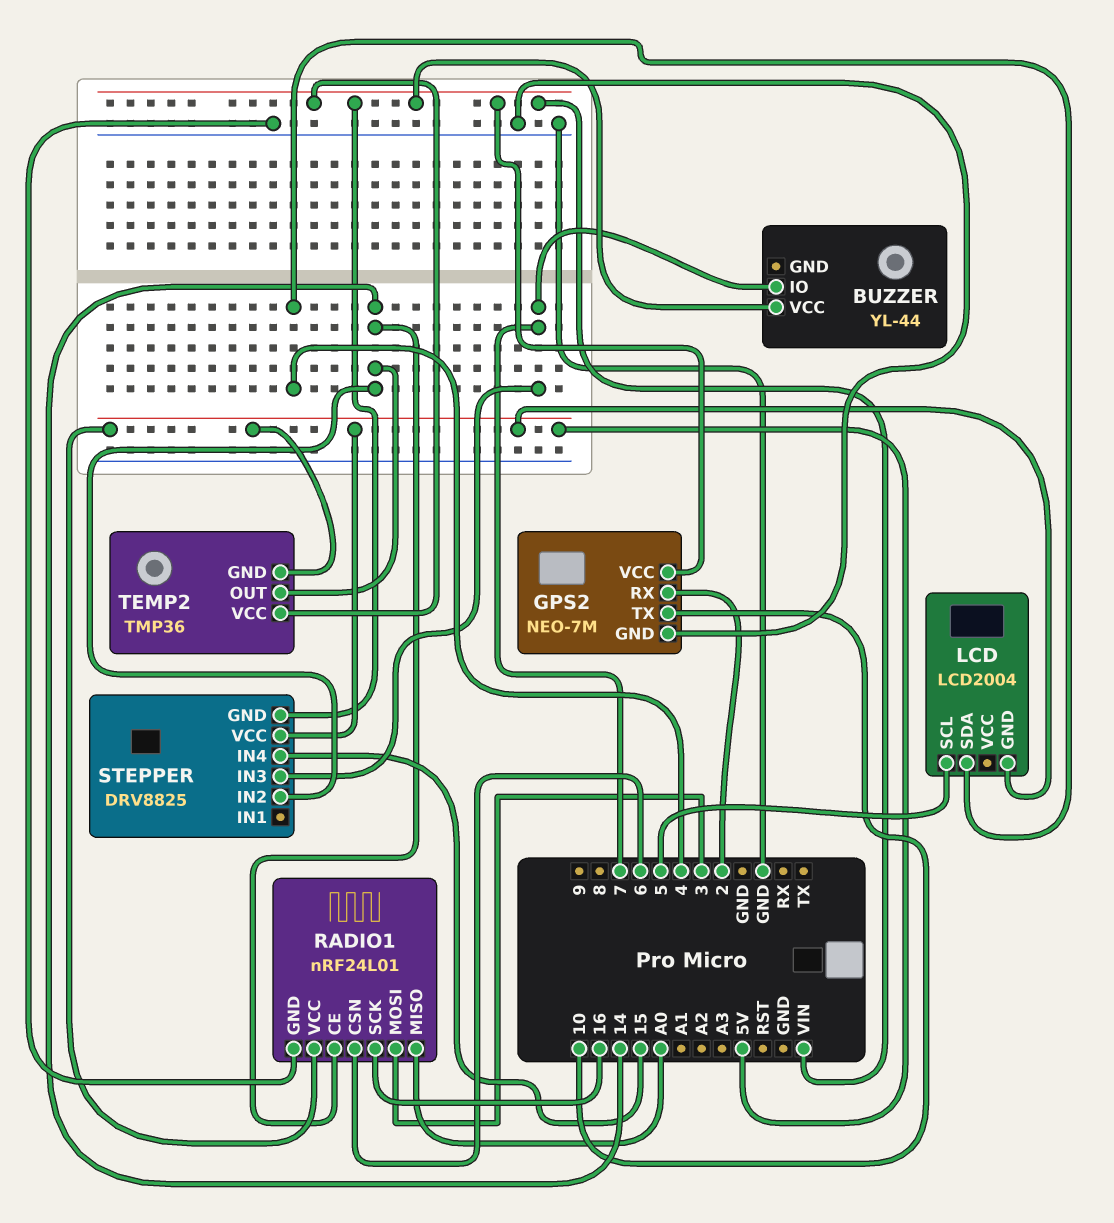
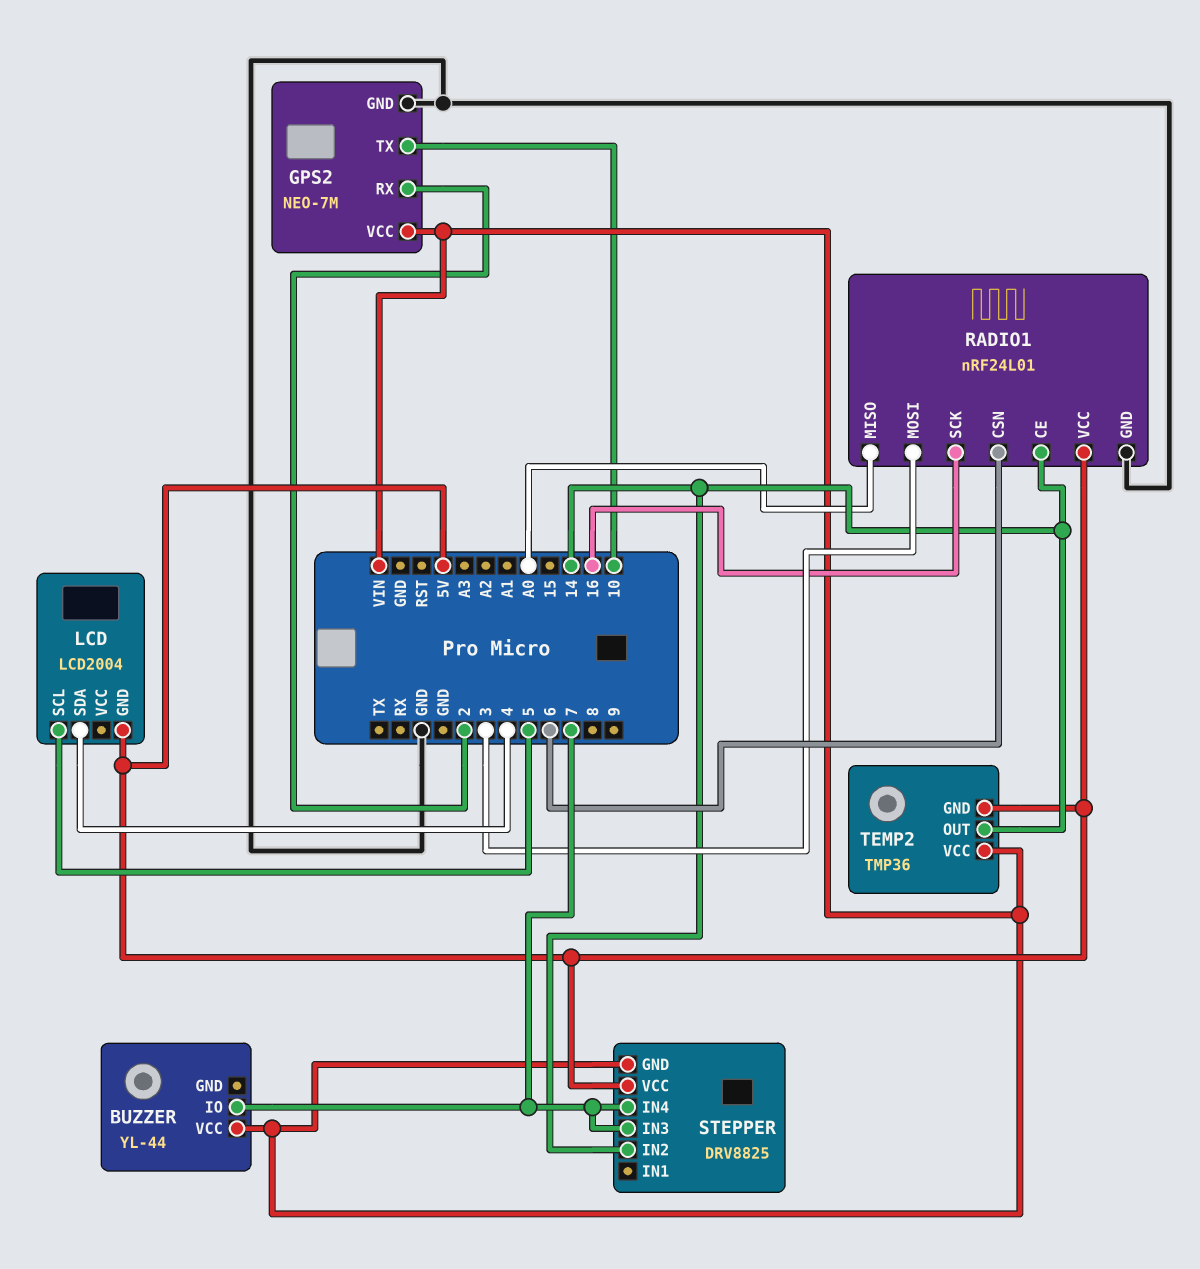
STEPPER pin IN4: 15 -> 7

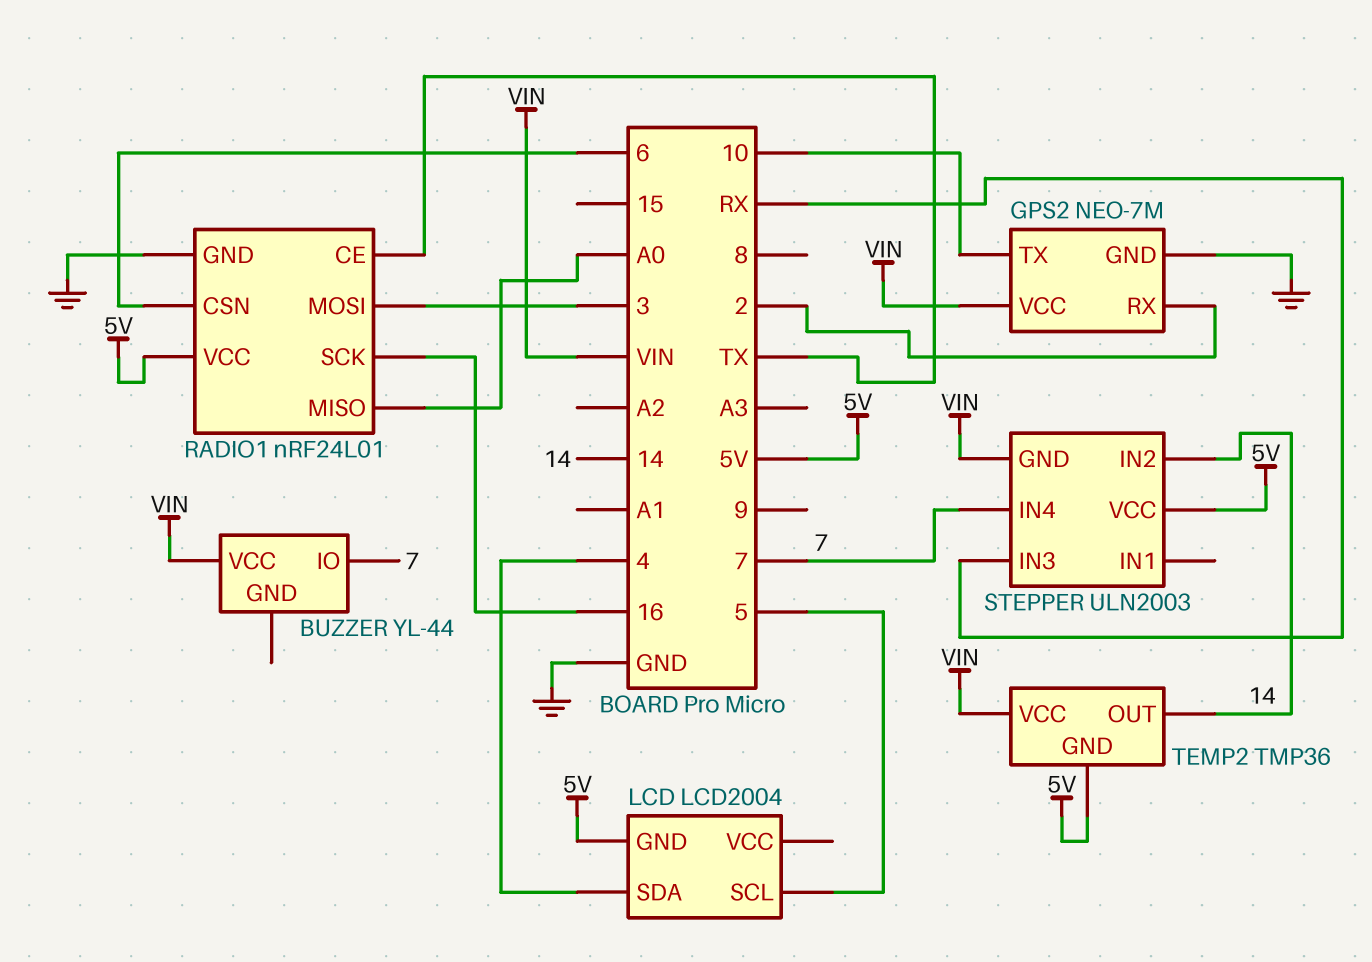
RADIO1 pin CE: 14 -> TX
STEPPER: DRV8825 -> ULN2003
STEPPER pin IN3: 7 -> RX

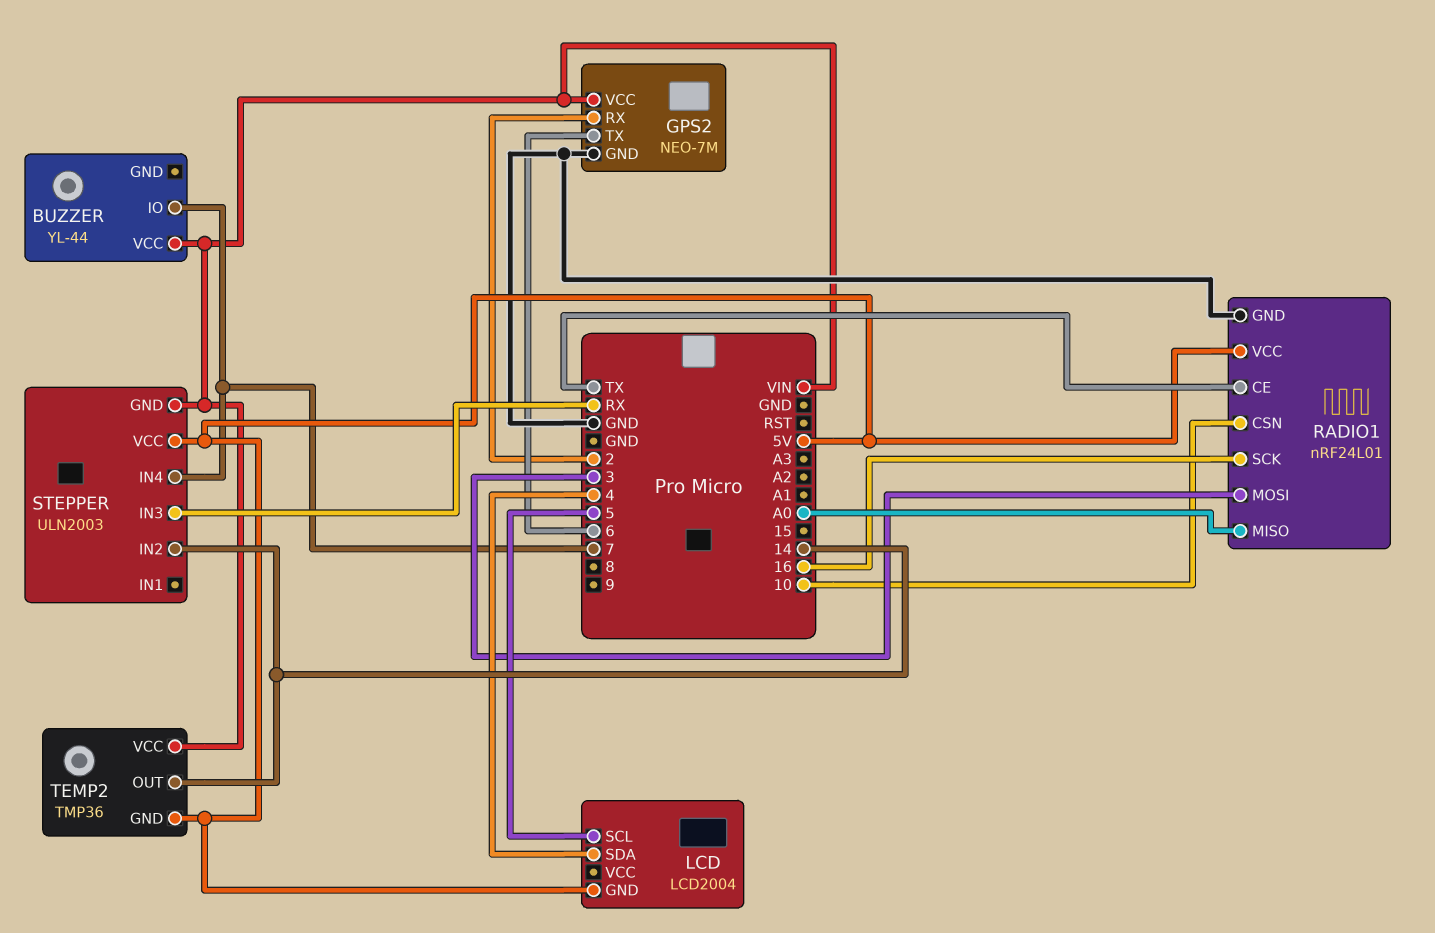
GPS2 pin TX: 10 -> 6
RADIO1 pin CSN: 6 -> 10

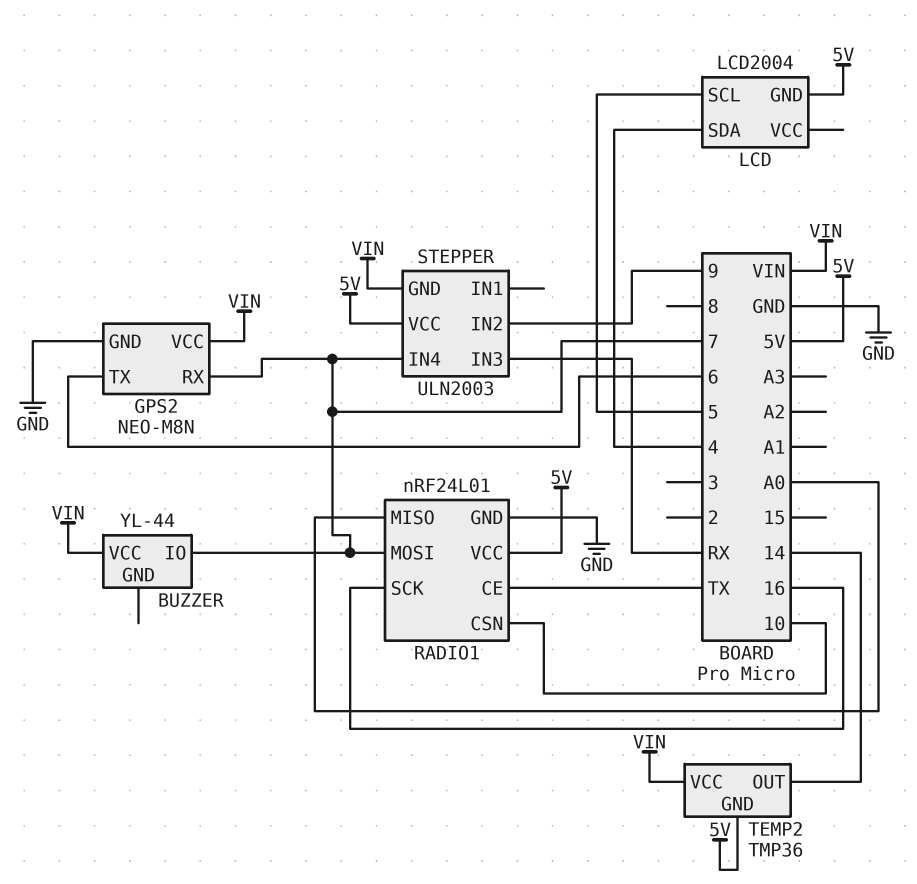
GPS2: NEO-7M -> NEO-M8N
GPS2 pin RX: 2 -> 7
RADIO1 pin MOSI: 3 -> 7
STEPPER pin IN2: 14 -> 9

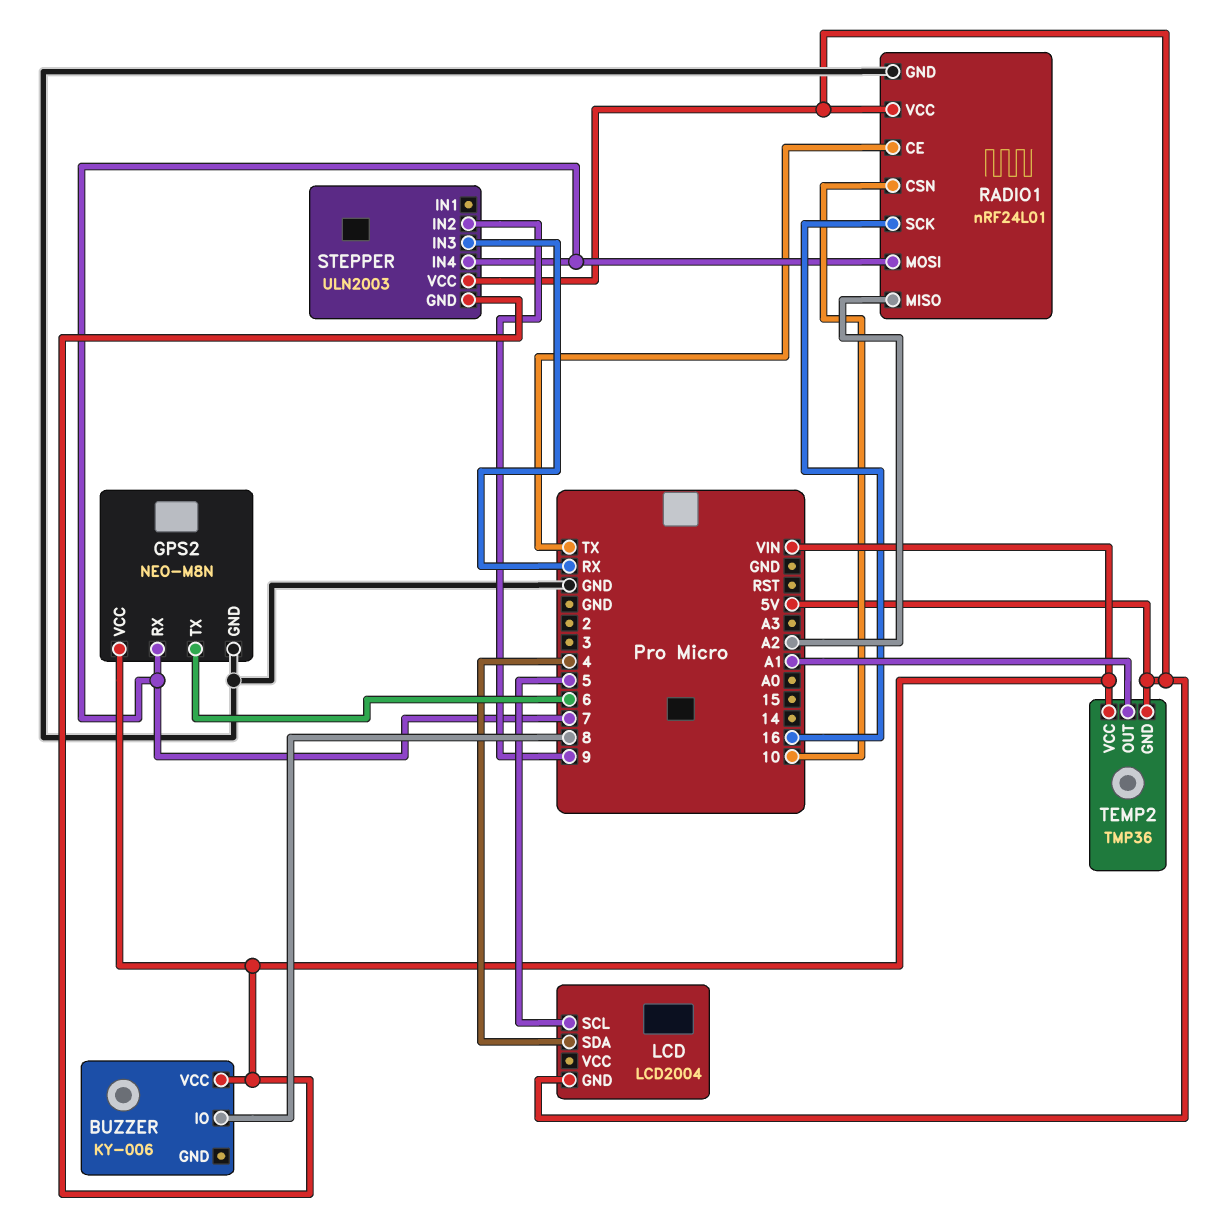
BUZZER: YL-44 -> KY-006
BUZZER pin IO: 7 -> 8
RADIO1 pin MISO: A0 -> A2
TEMP2 pin OUT: 14 -> A1

